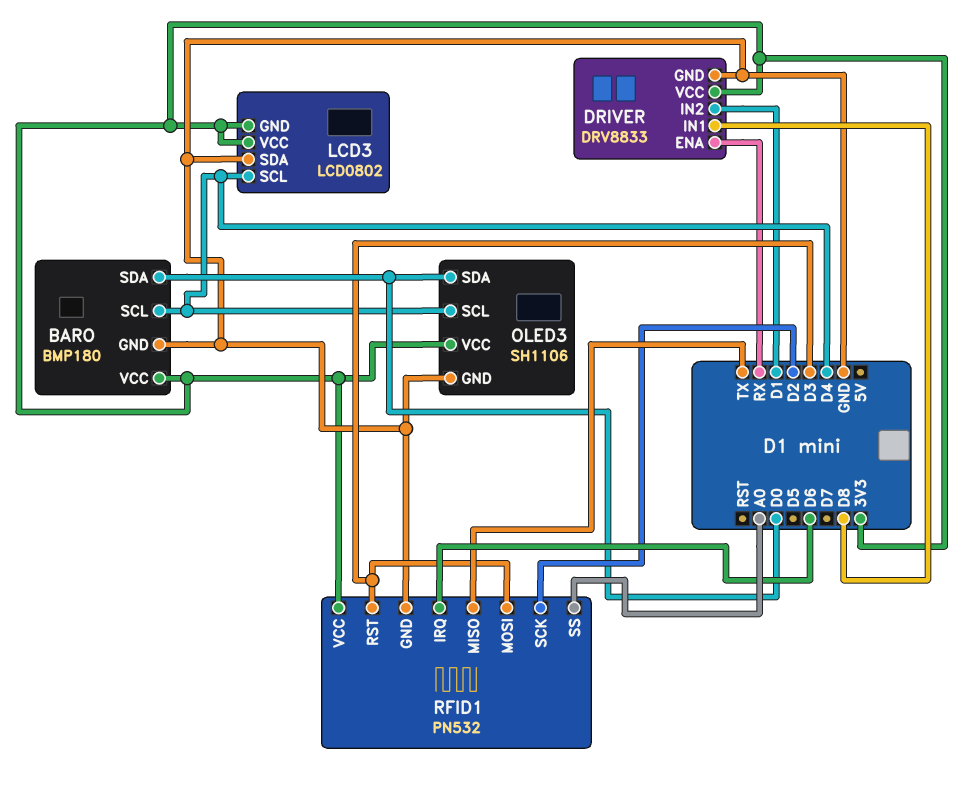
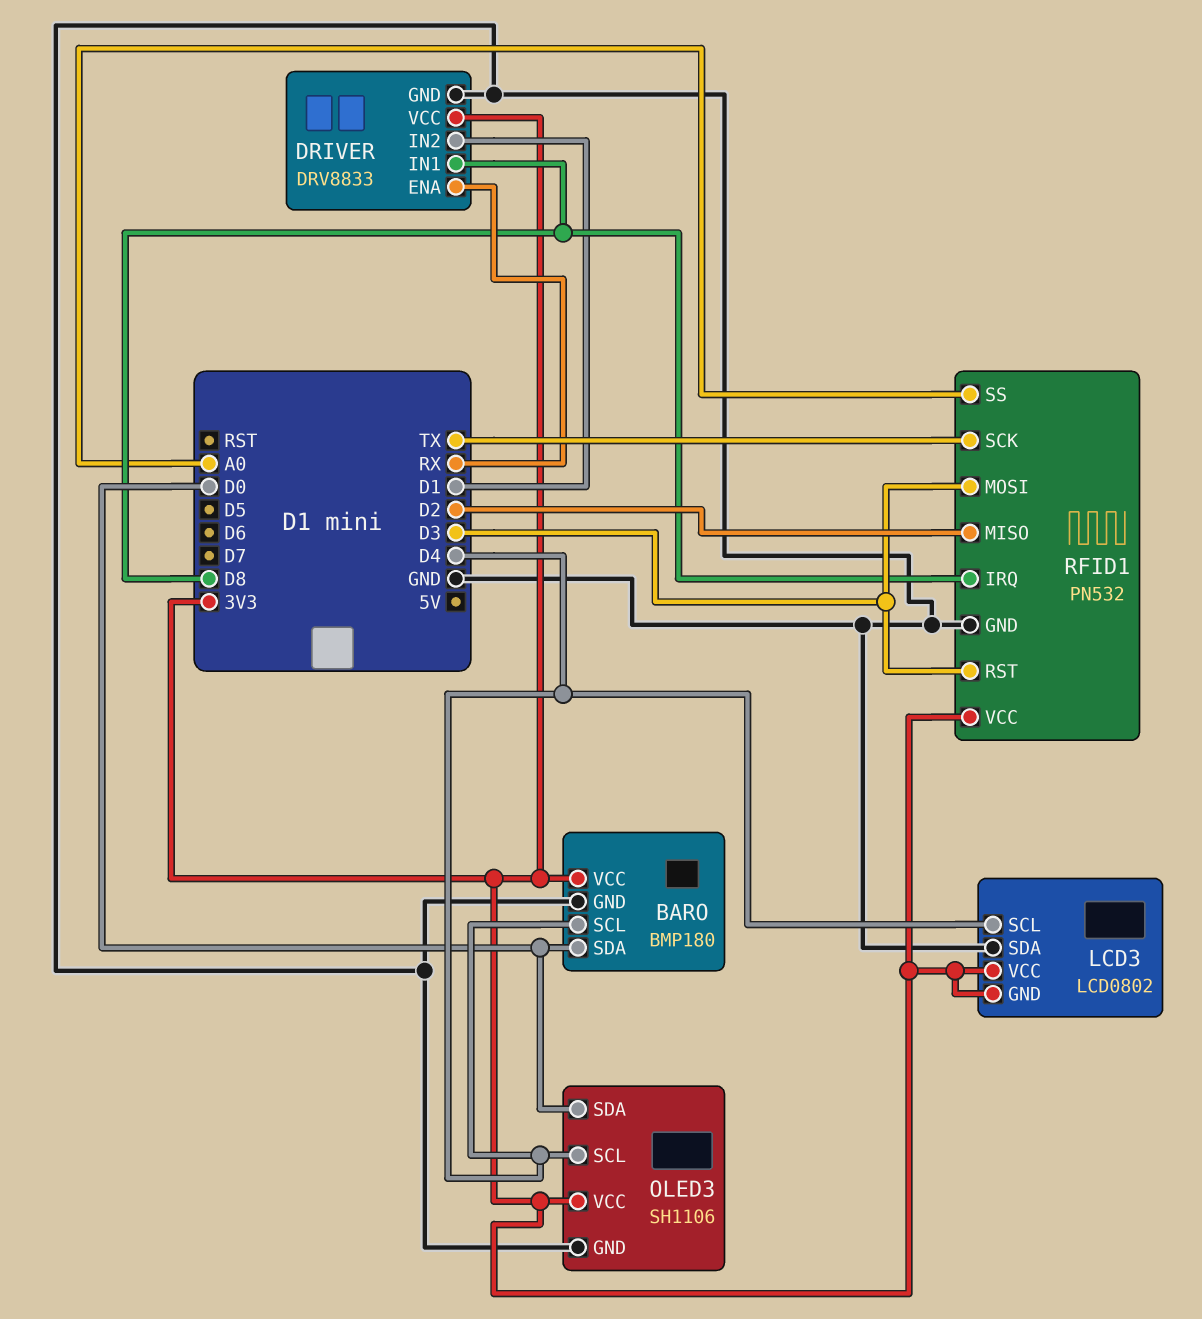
RFID1 pin IRQ: D6 -> D8
RFID1 pin MISO: TX -> D2
RFID1 pin SCK: D2 -> TX

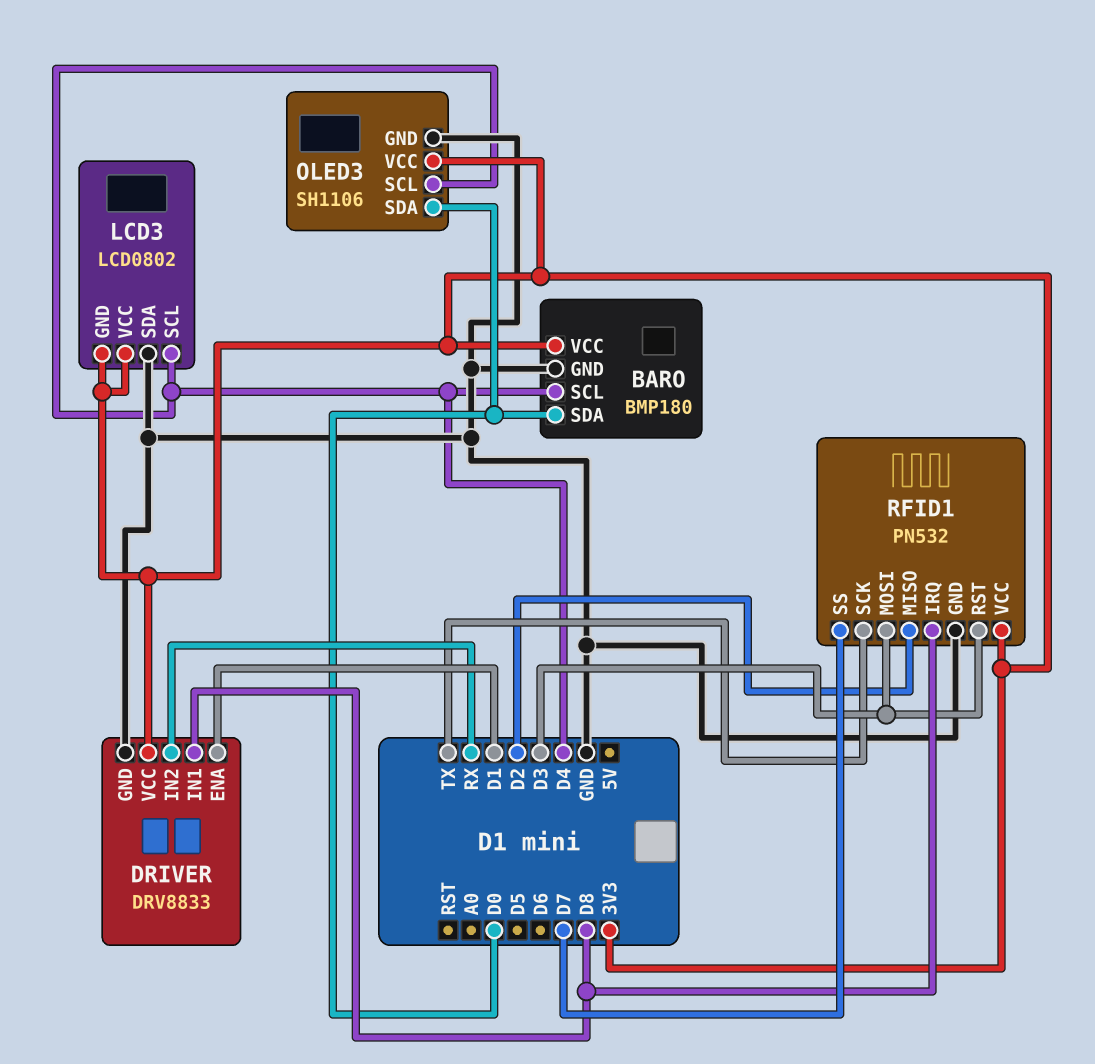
DRIVER pin ENA: RX -> D1
DRIVER pin IN2: D1 -> RX
RFID1 pin SS: A0 -> D7

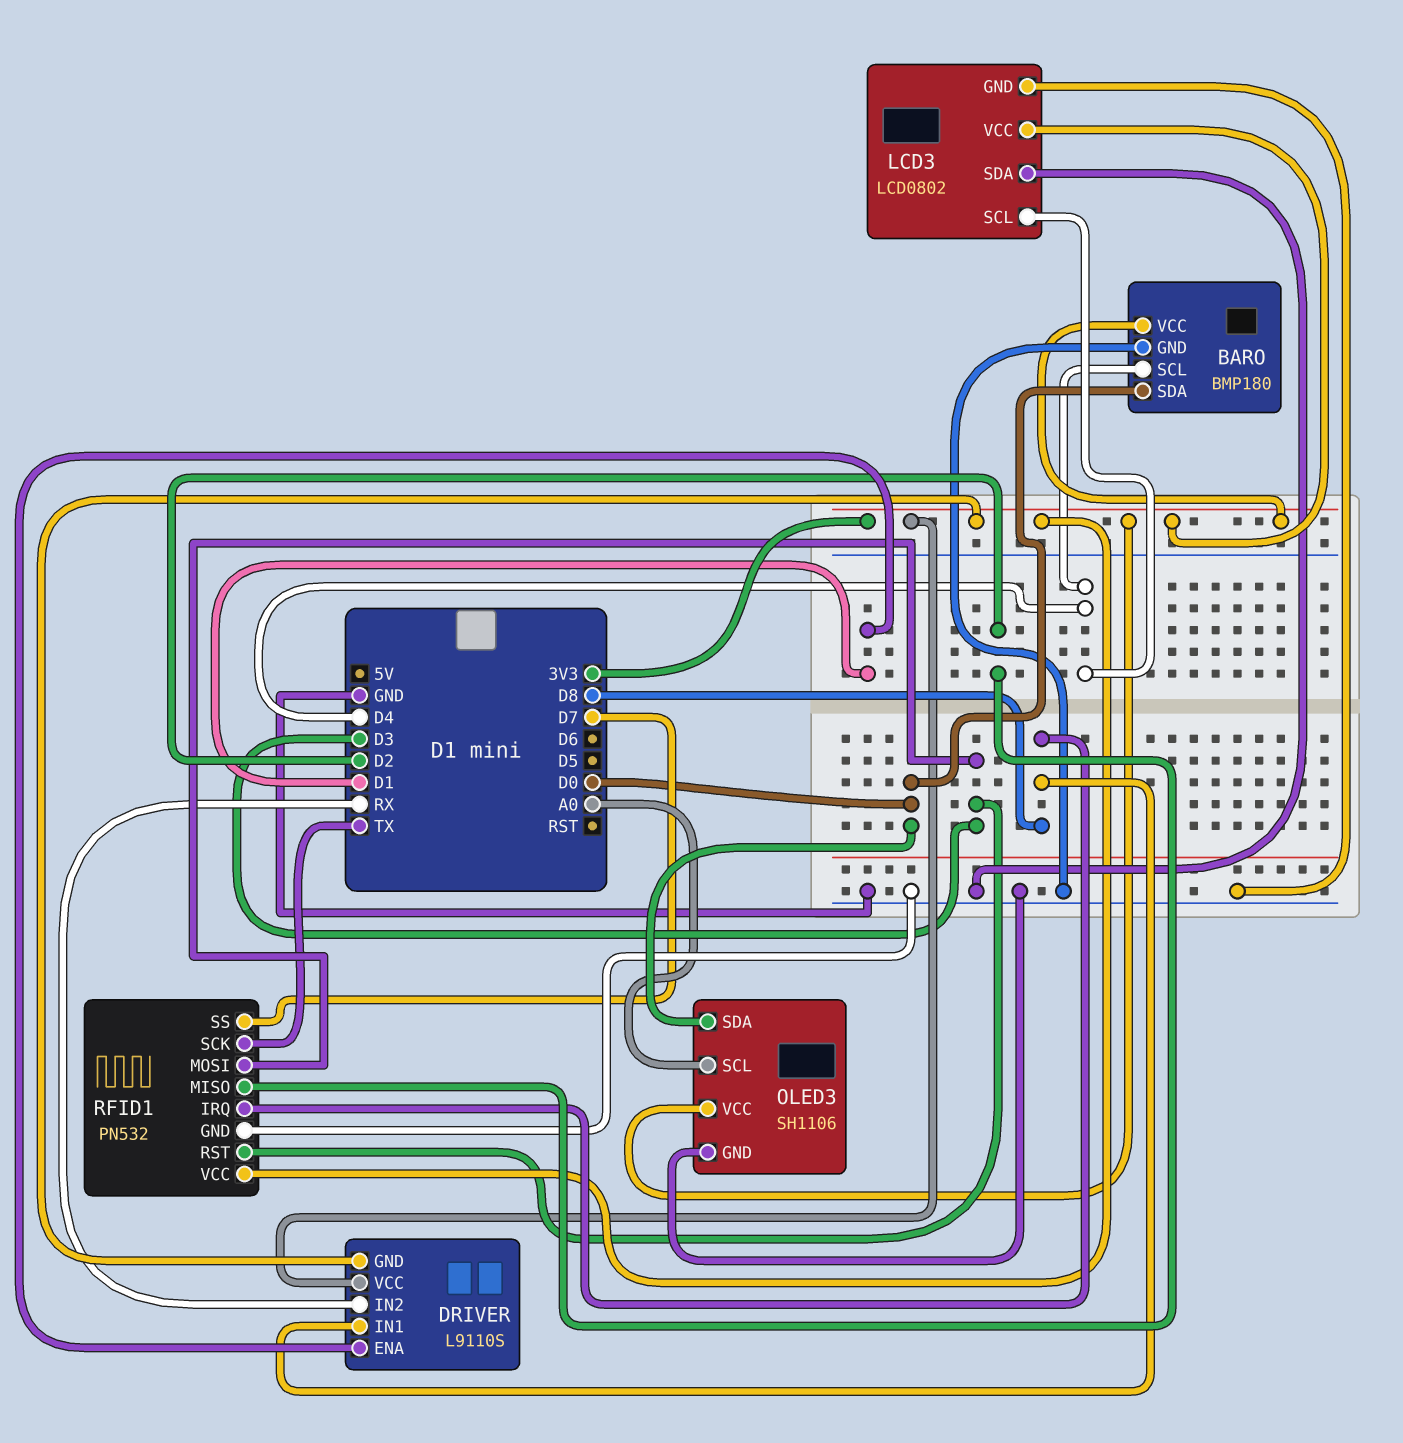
DRIVER: DRV8833 -> L9110S
DRIVER pin GND: GND -> 3V3
LCD3 pin GND: 3V3 -> GND
OLED3 pin SCL: D4 -> A0

